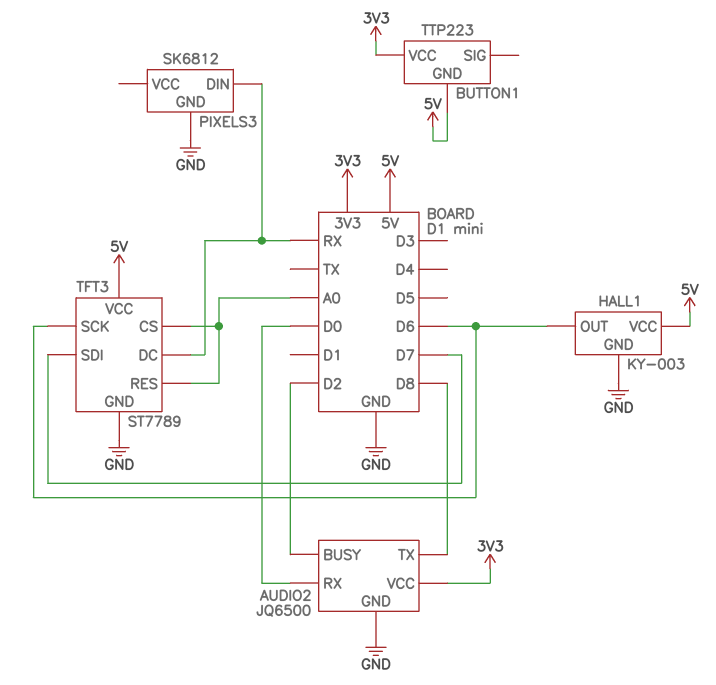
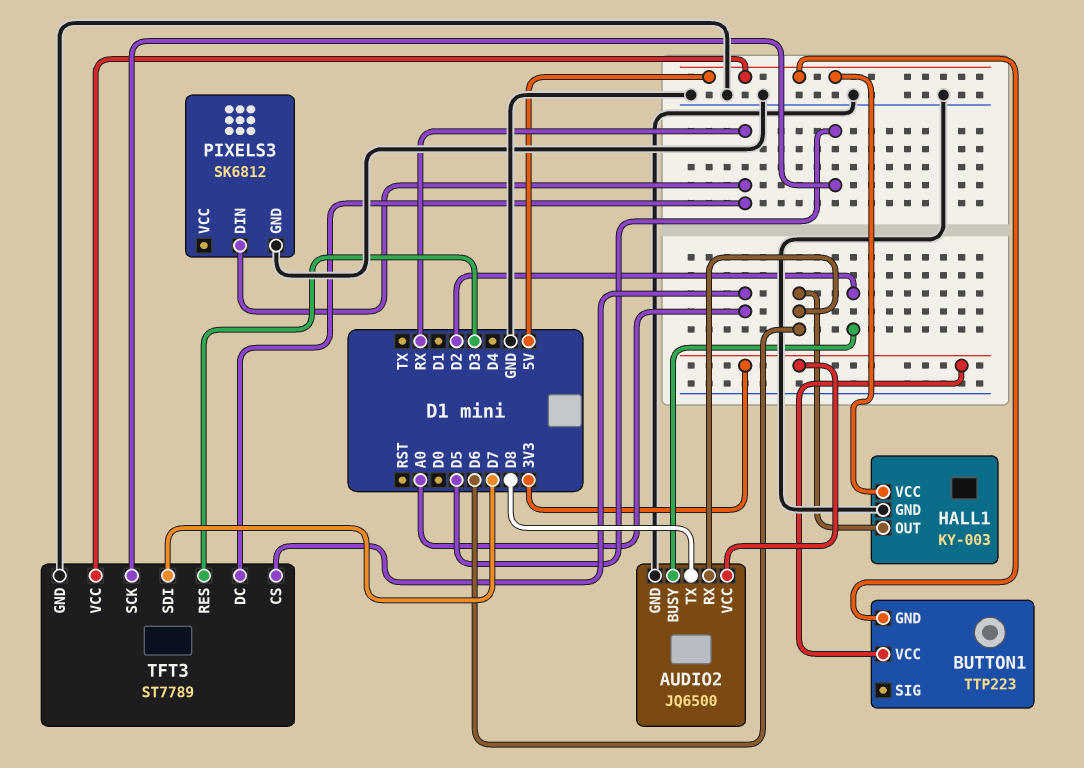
AUDIO2 pin RX: D0 -> D6
TFT3 pin RES: A0 -> D3
TFT3 pin SCK: D6 -> D5

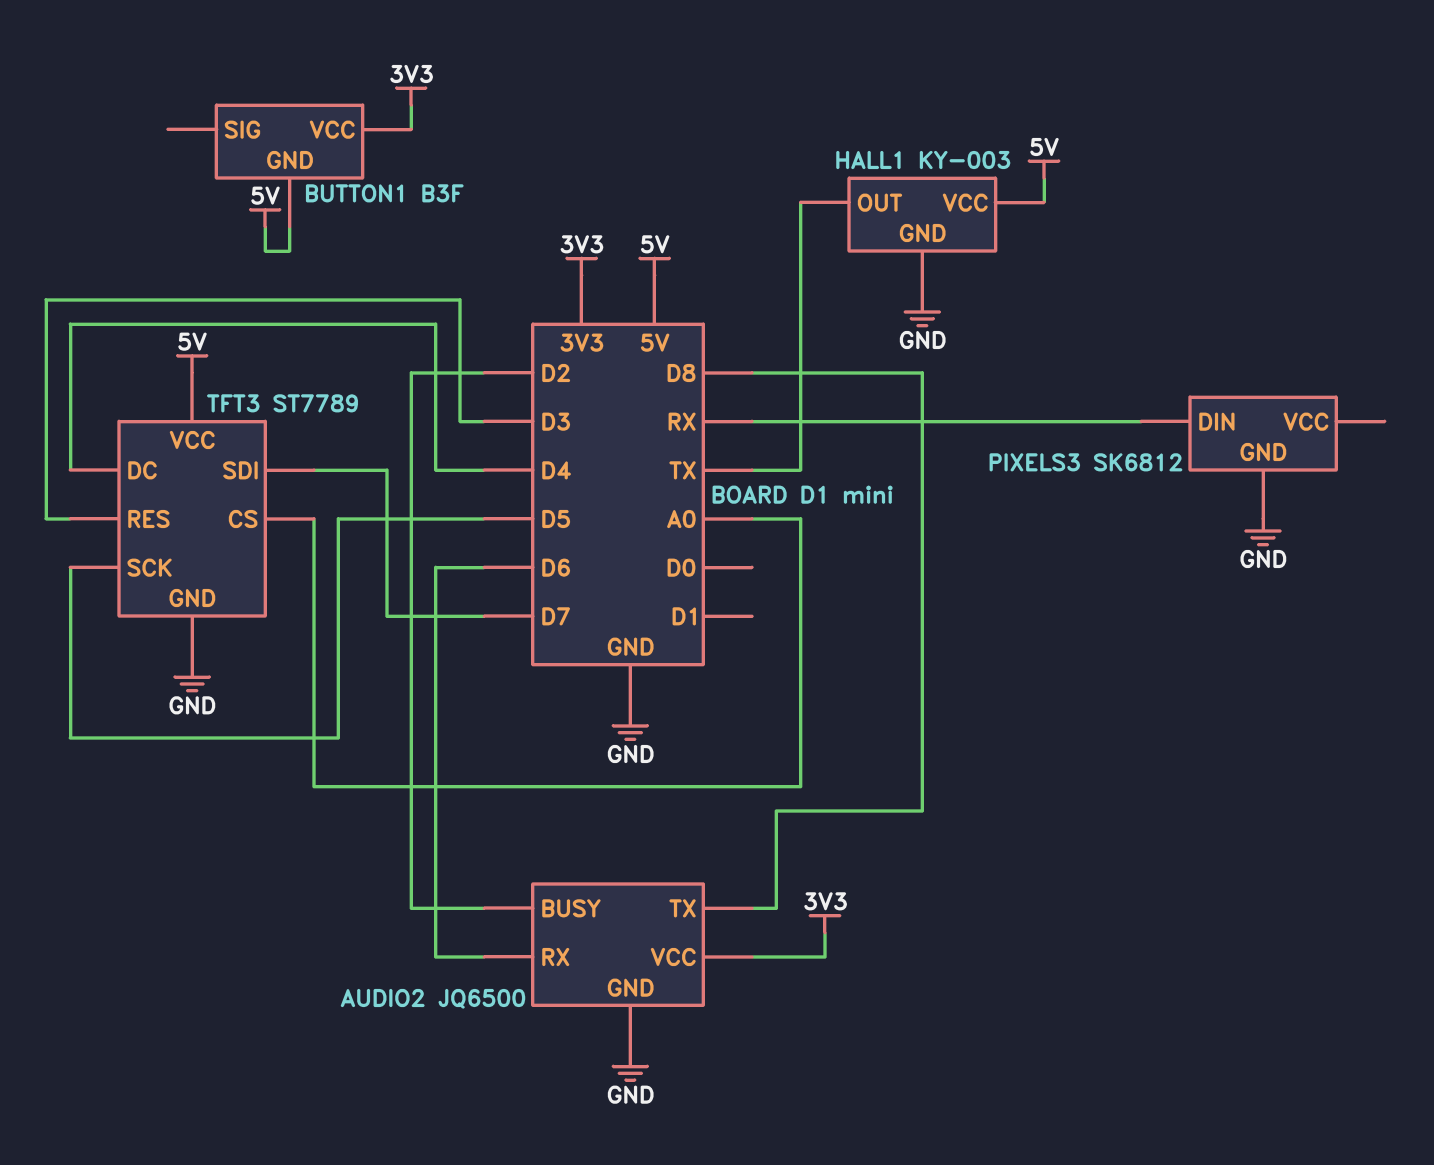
BUTTON1: TTP223 -> B3F
HALL1 pin OUT: D6 -> TX
TFT3 pin DC: RX -> D4

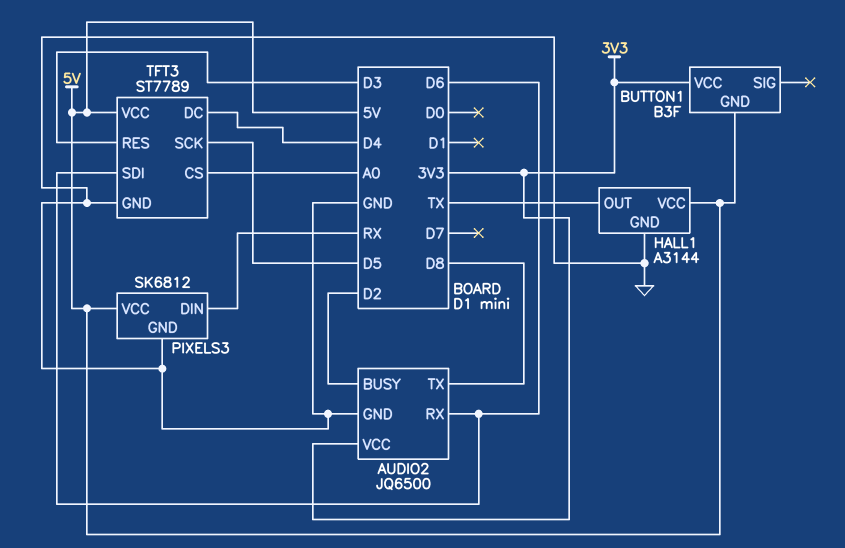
HALL1: KY-003 -> A3144
PIXELS3 pin VCC: none -> 5V
TFT3 pin SDI: D7 -> D6

